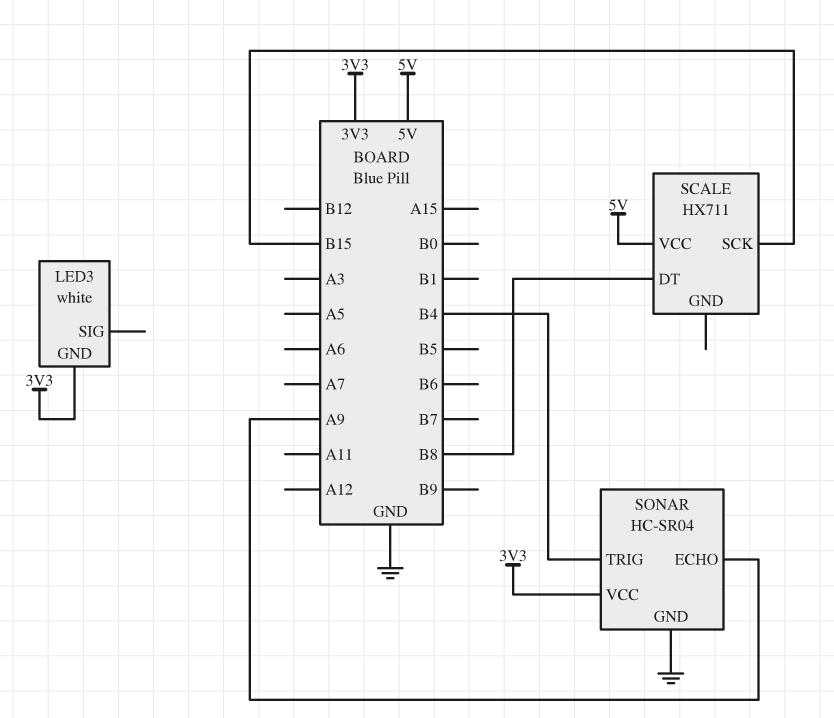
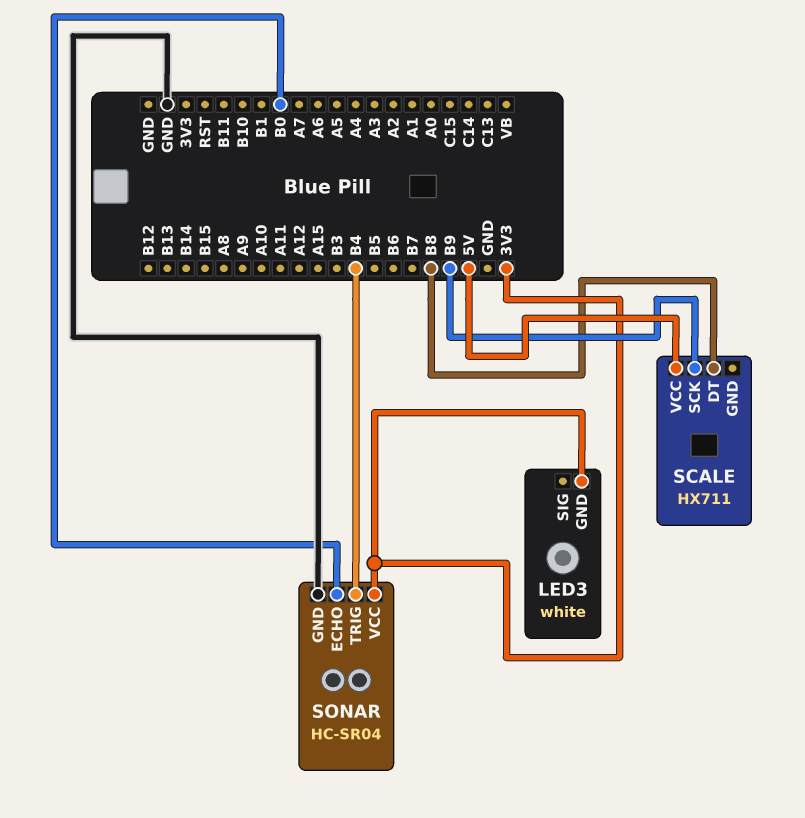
SCALE pin SCK: B15 -> B9
SONAR pin ECHO: A9 -> B0

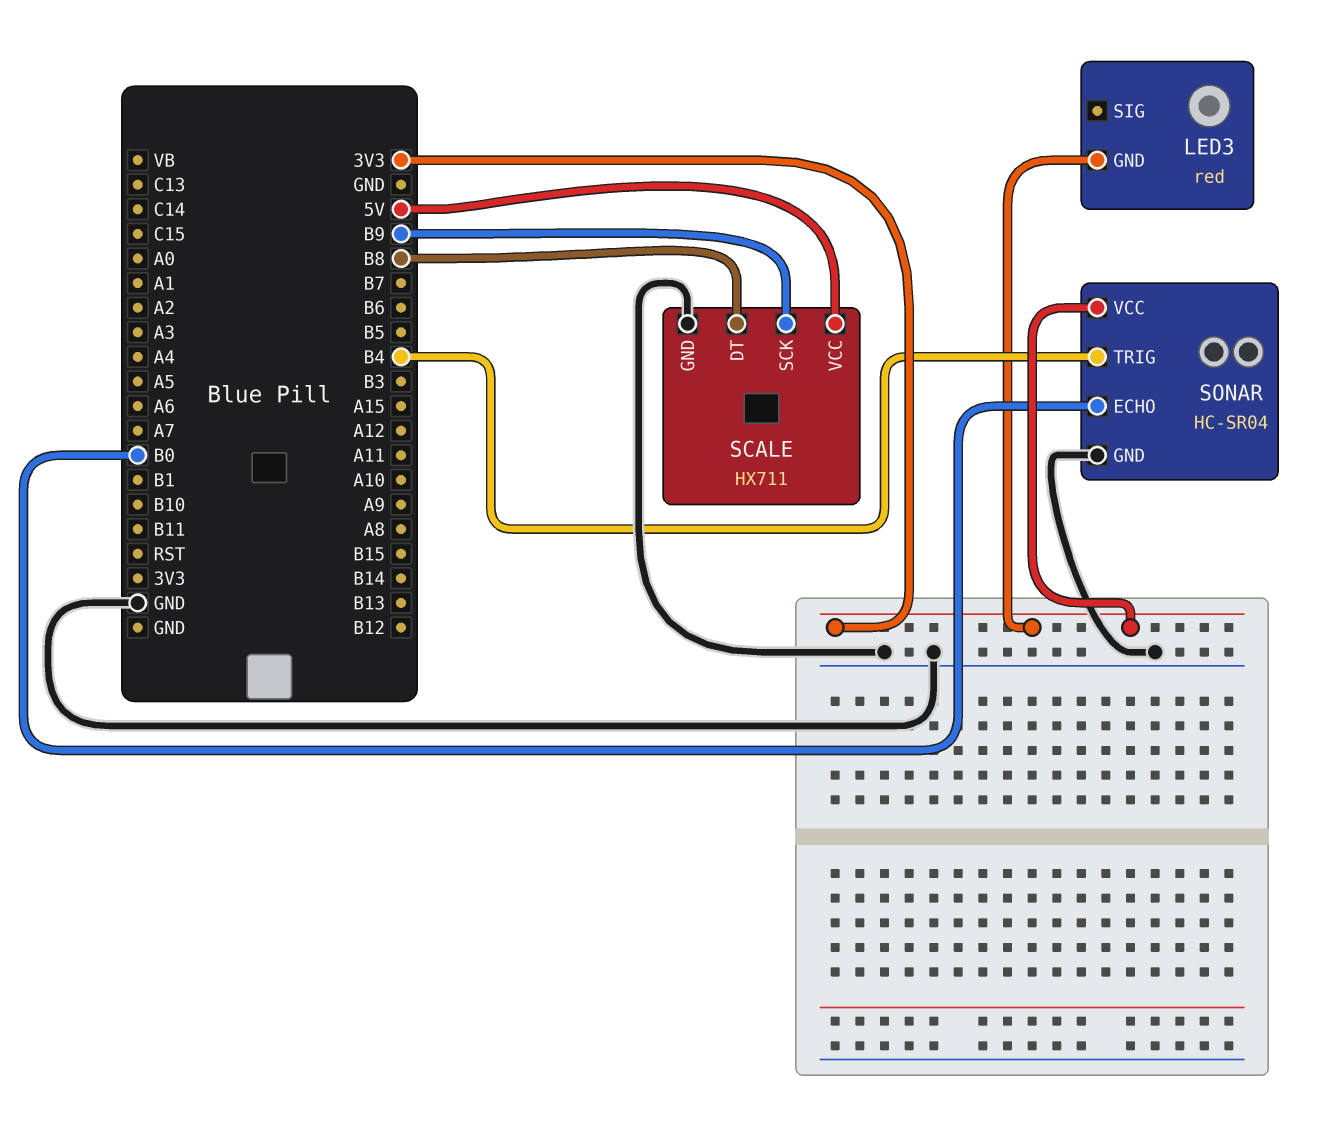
LED3: white -> red
SCALE pin GND: none -> GND

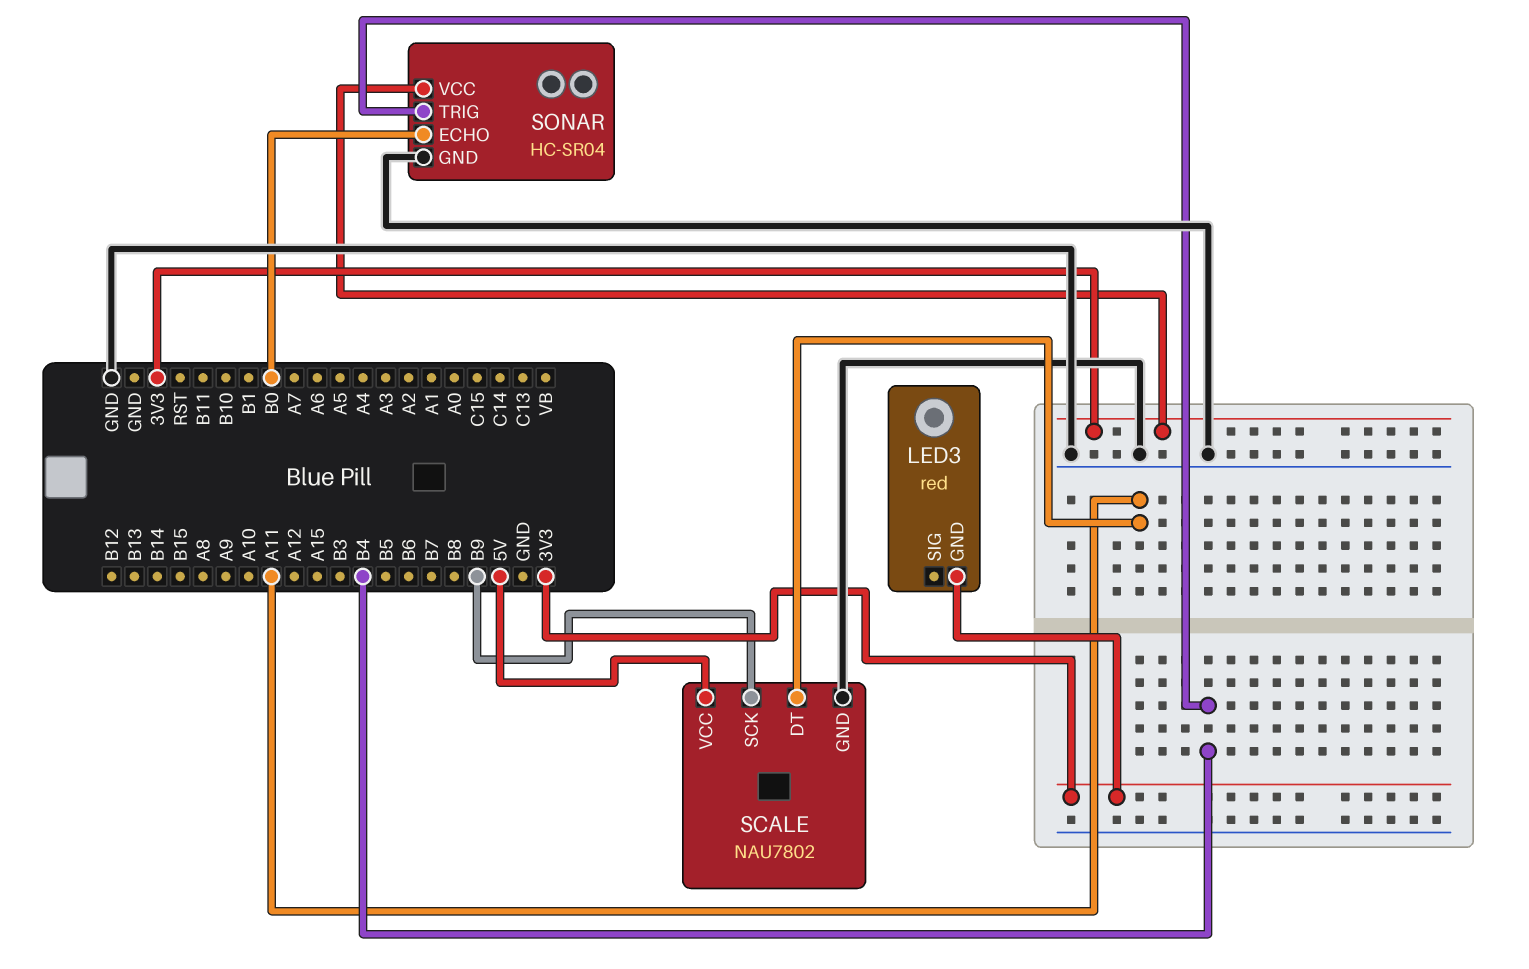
SCALE: HX711 -> NAU7802
SCALE pin DT: B8 -> A11

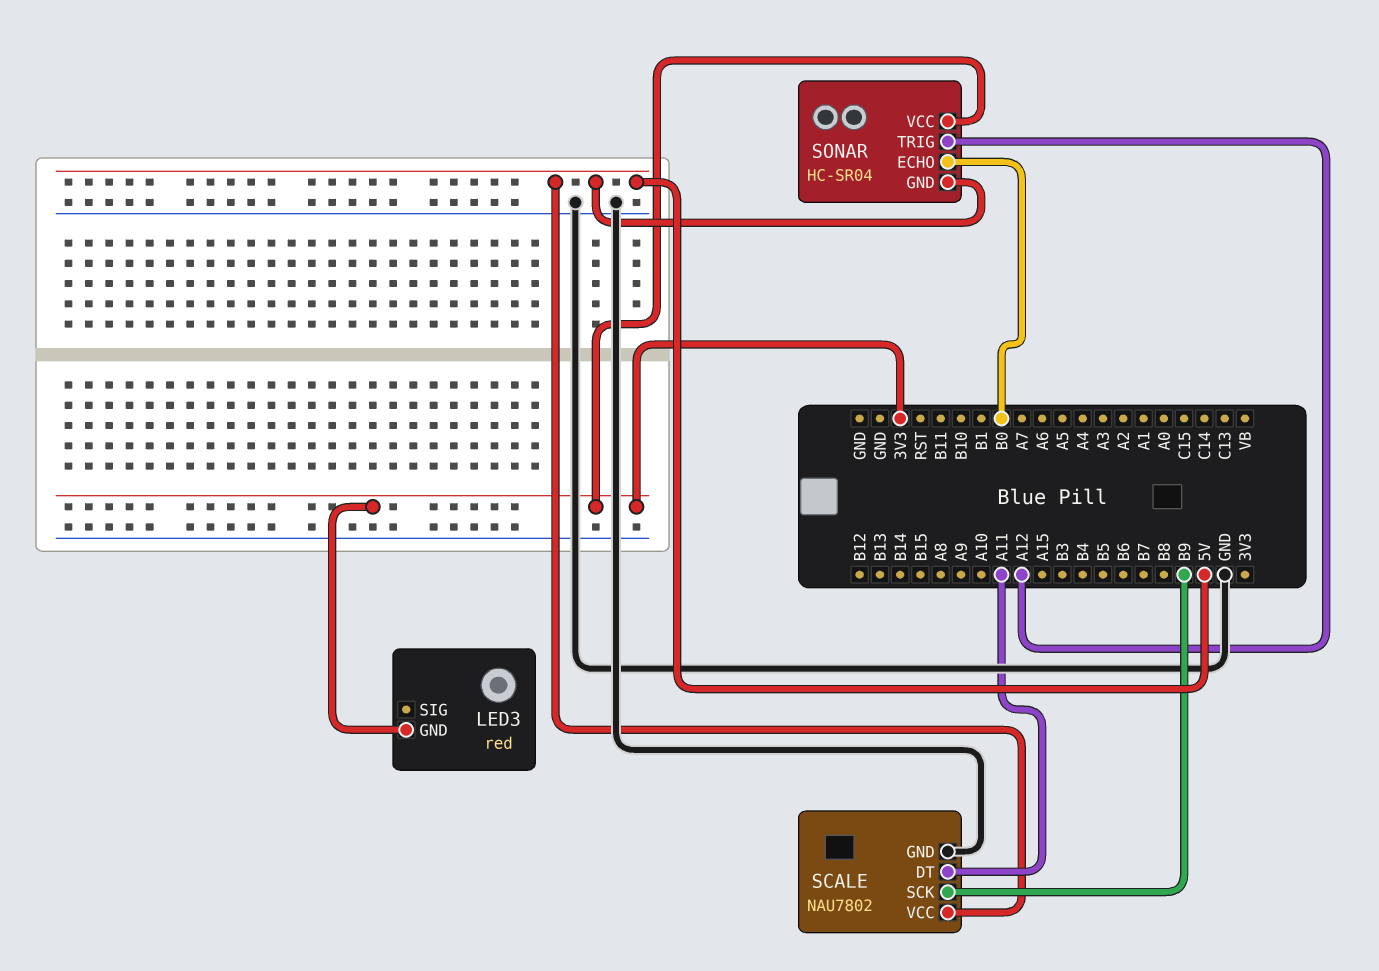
SONAR pin GND: GND -> 5V
SONAR pin TRIG: B4 -> A12

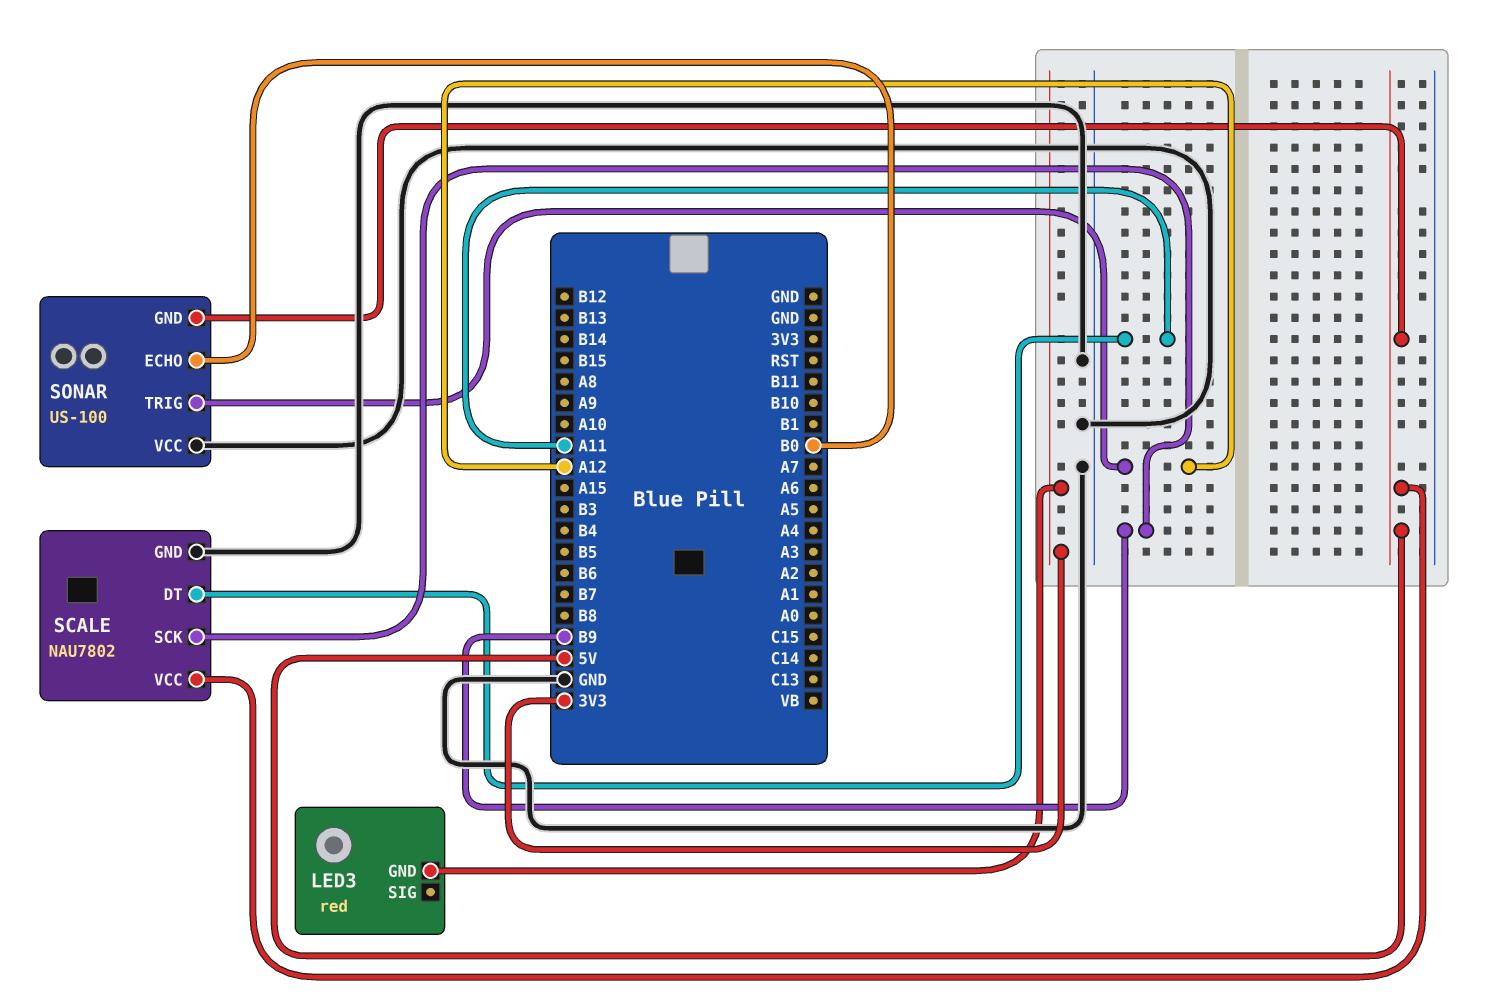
SONAR: HC-SR04 -> US-100
SONAR pin VCC: 3V3 -> GND

